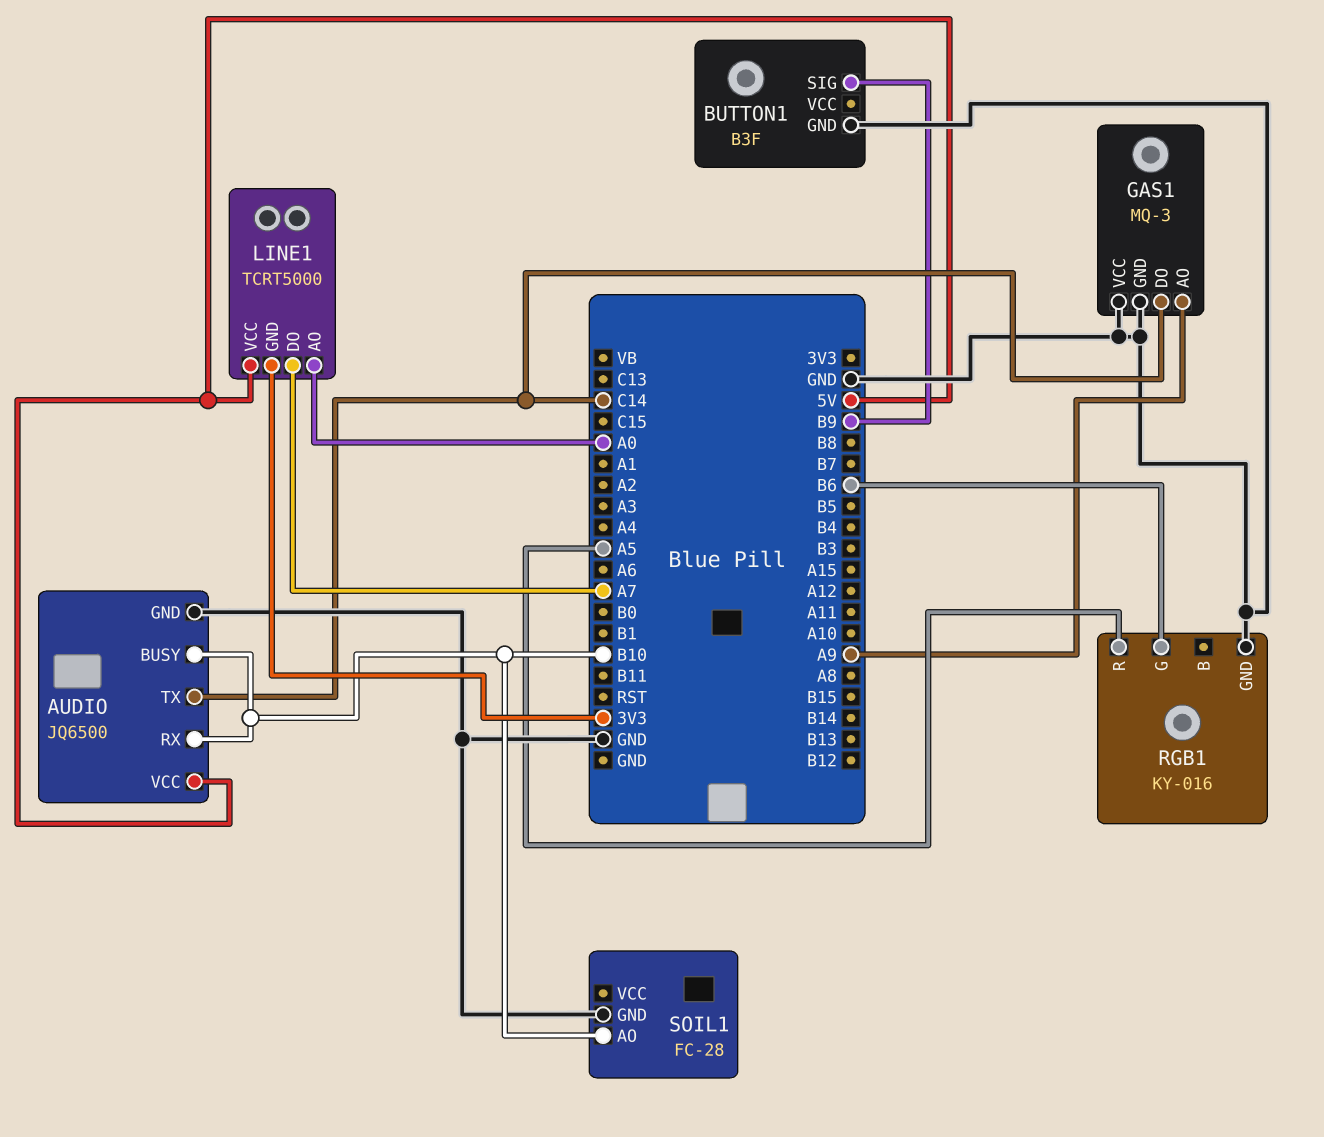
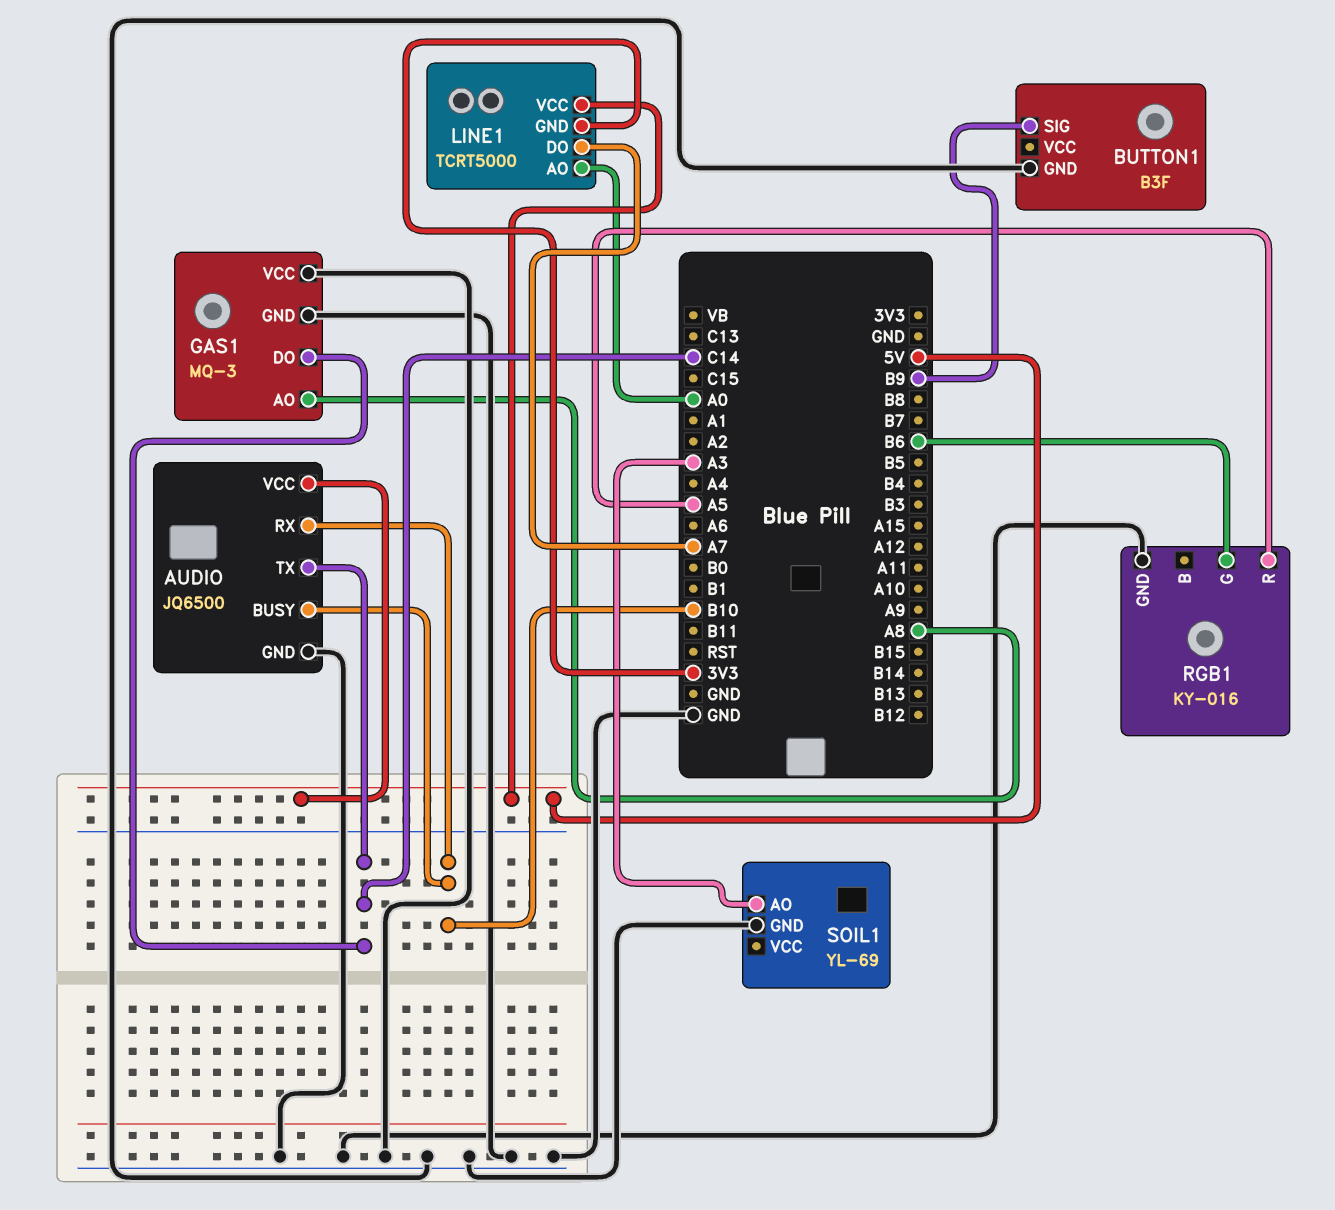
GAS1 pin AO: A9 -> A8
SOIL1: FC-28 -> YL-69
SOIL1 pin AO: B10 -> A3

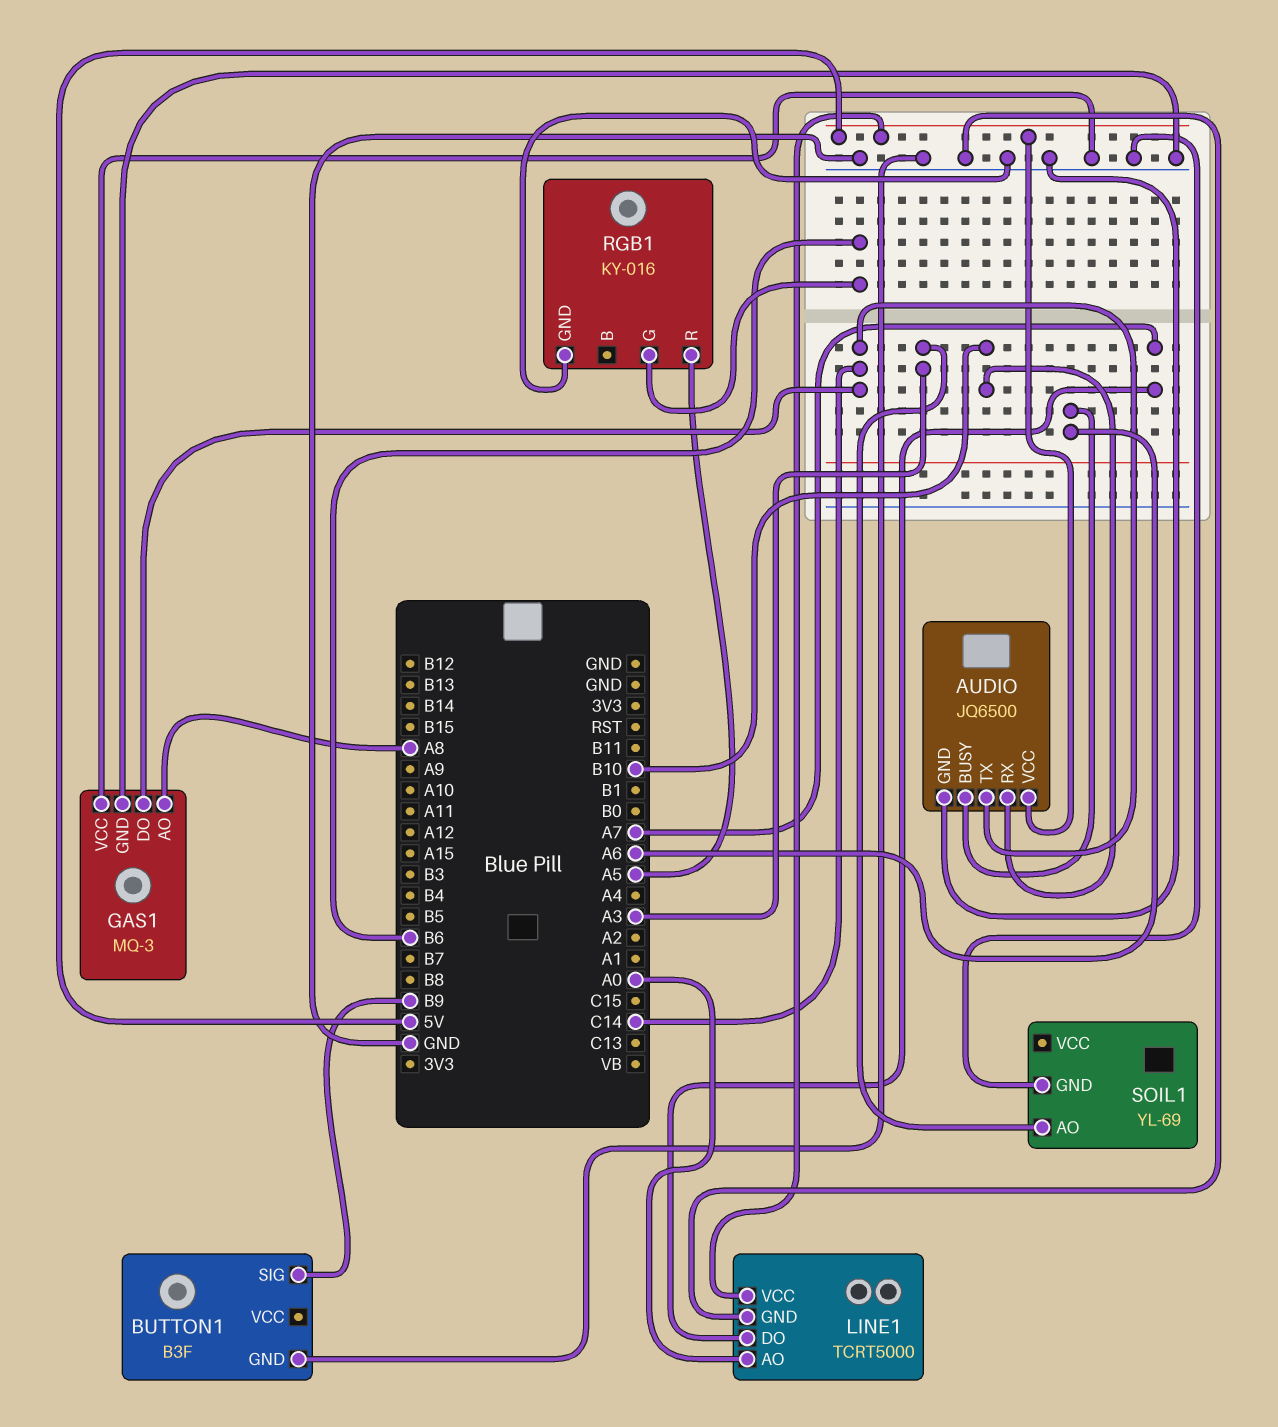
AUDIO pin BUSY: B10 -> A6
LINE1 pin GND: 3V3 -> GND

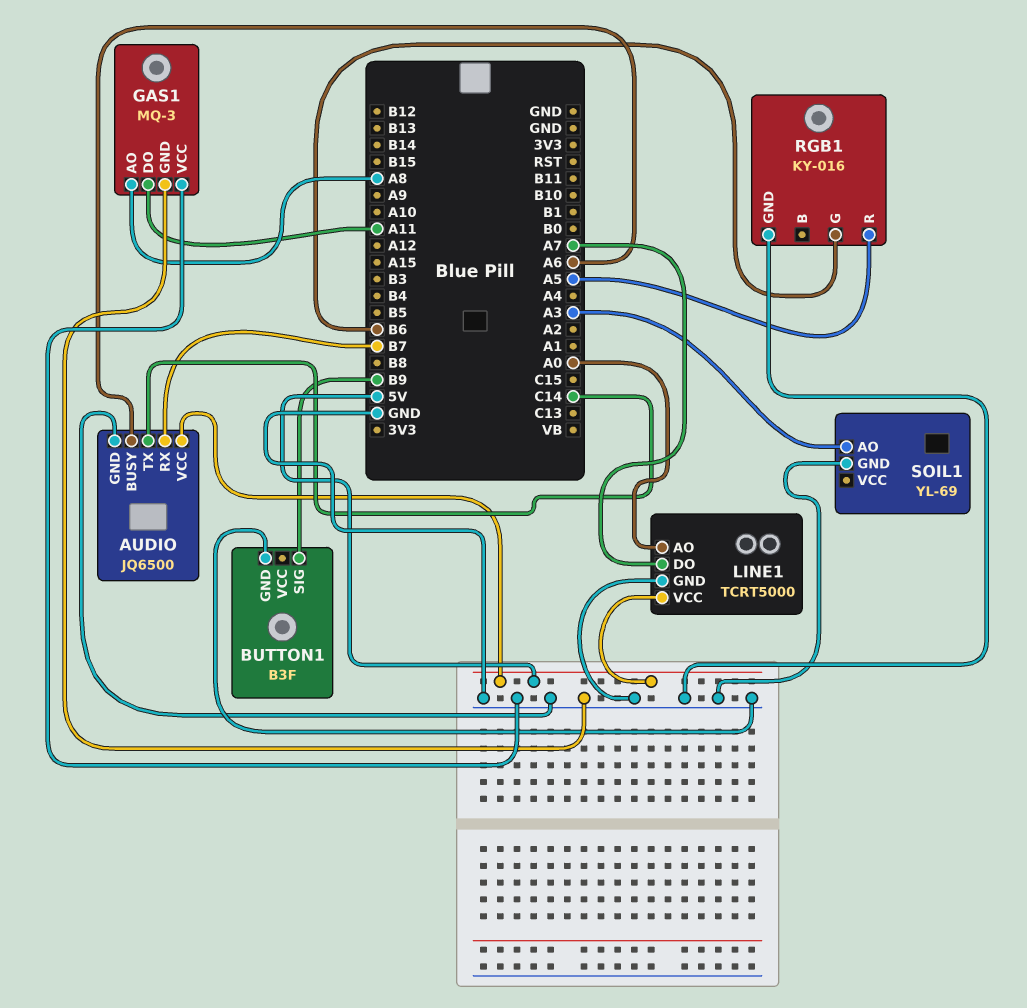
AUDIO pin RX: B10 -> B7
GAS1 pin DO: C14 -> A11

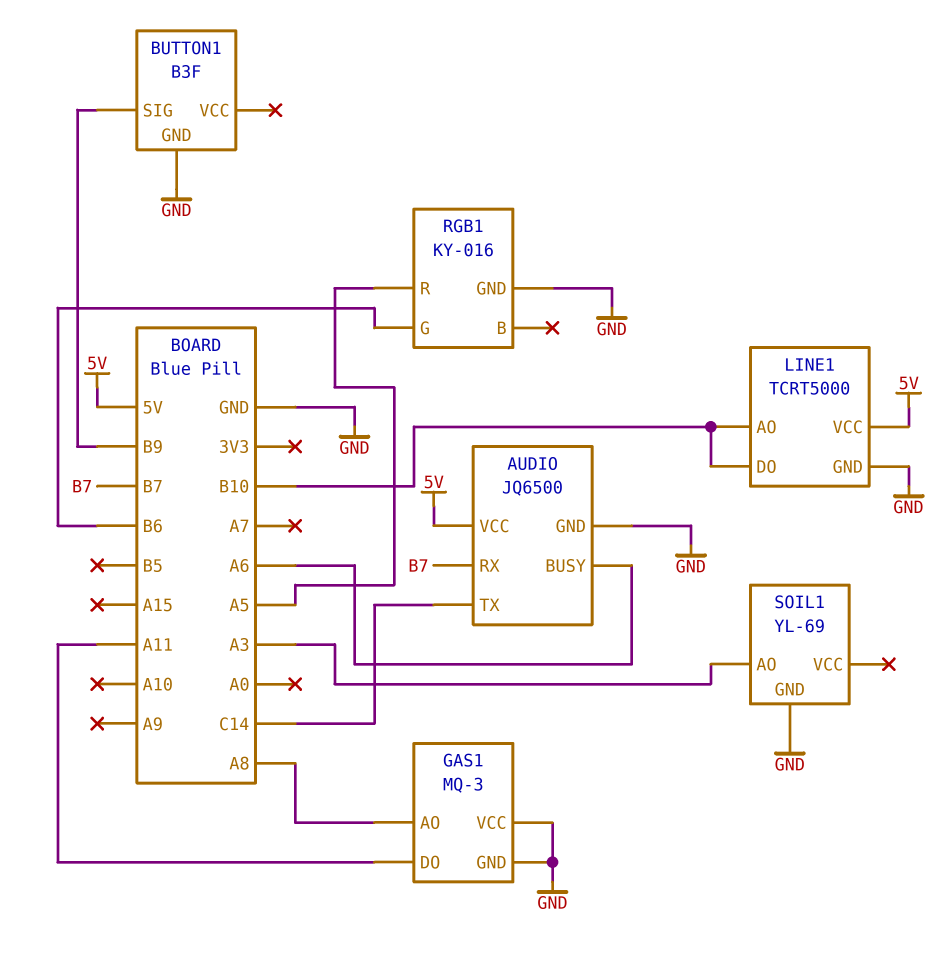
LINE1 pin AO: A0 -> B10
LINE1 pin DO: A7 -> B10

